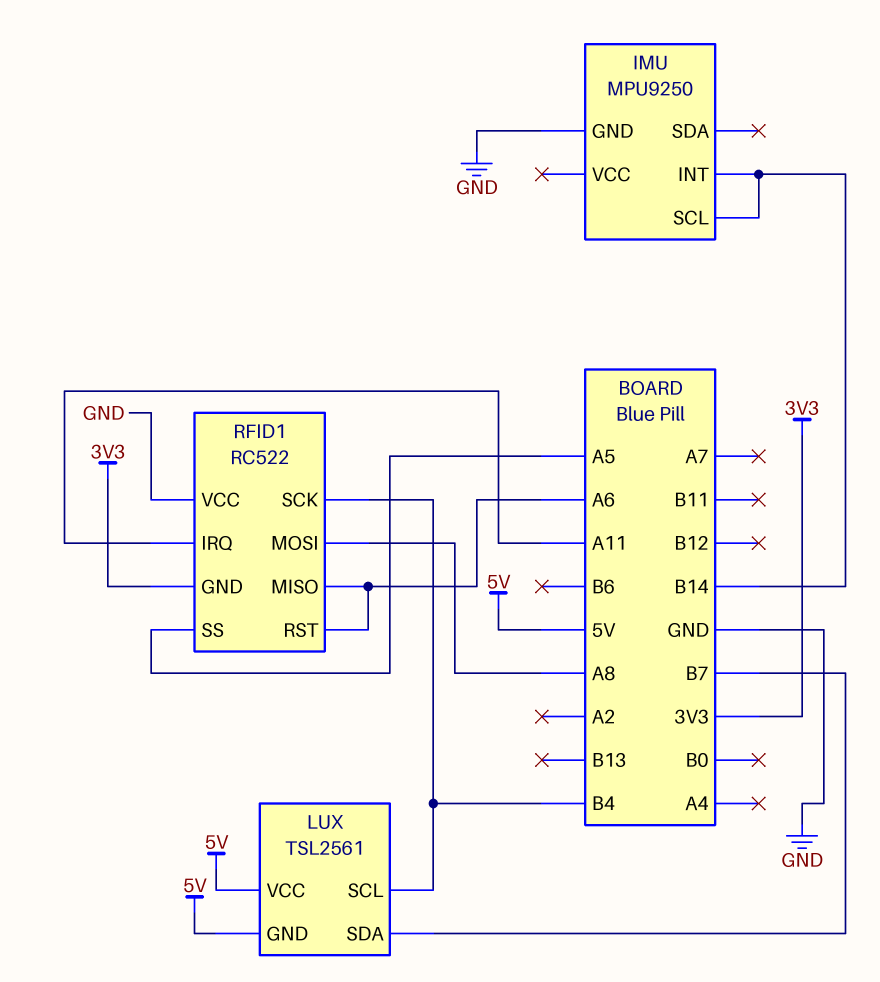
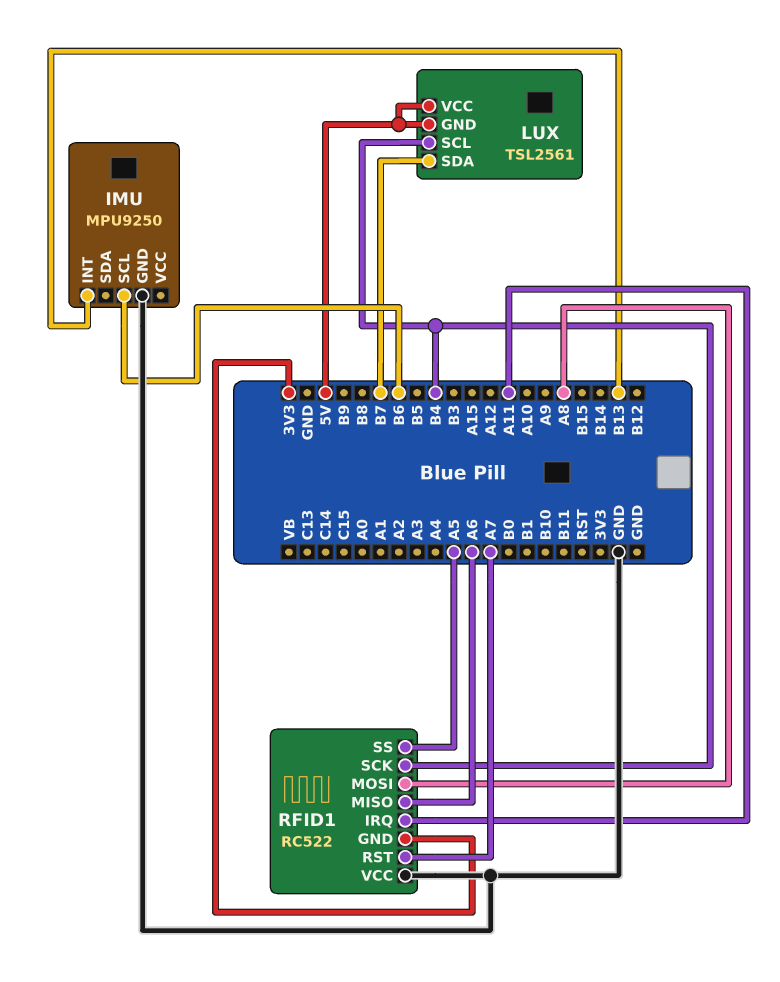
IMU pin INT: B14 -> B13
IMU pin SCL: B14 -> B6
RFID1 pin RST: A6 -> A7

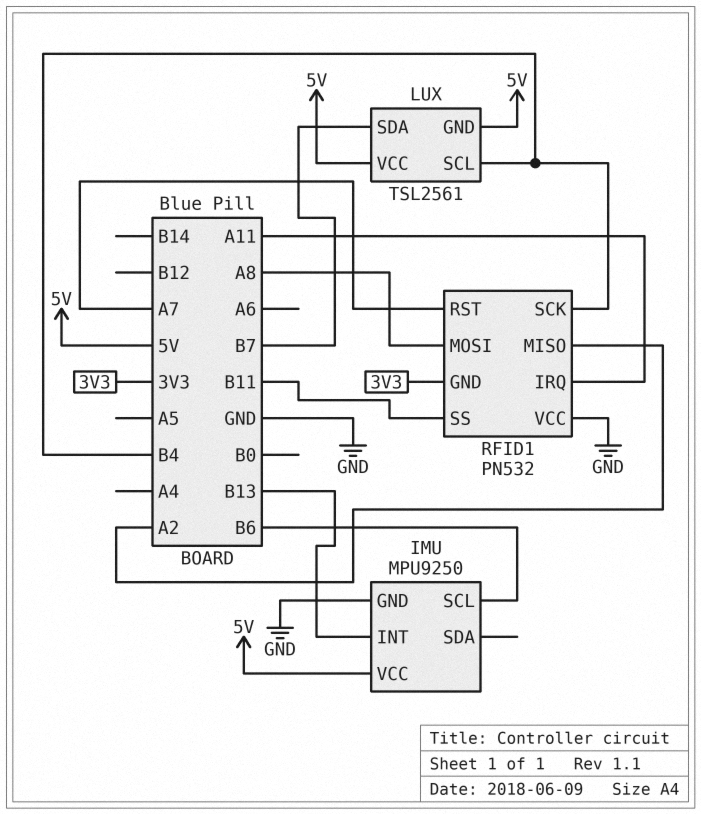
IMU pin VCC: none -> 5V
RFID1: RC522 -> PN532
RFID1 pin MISO: A6 -> A2
RFID1 pin SS: A5 -> B11

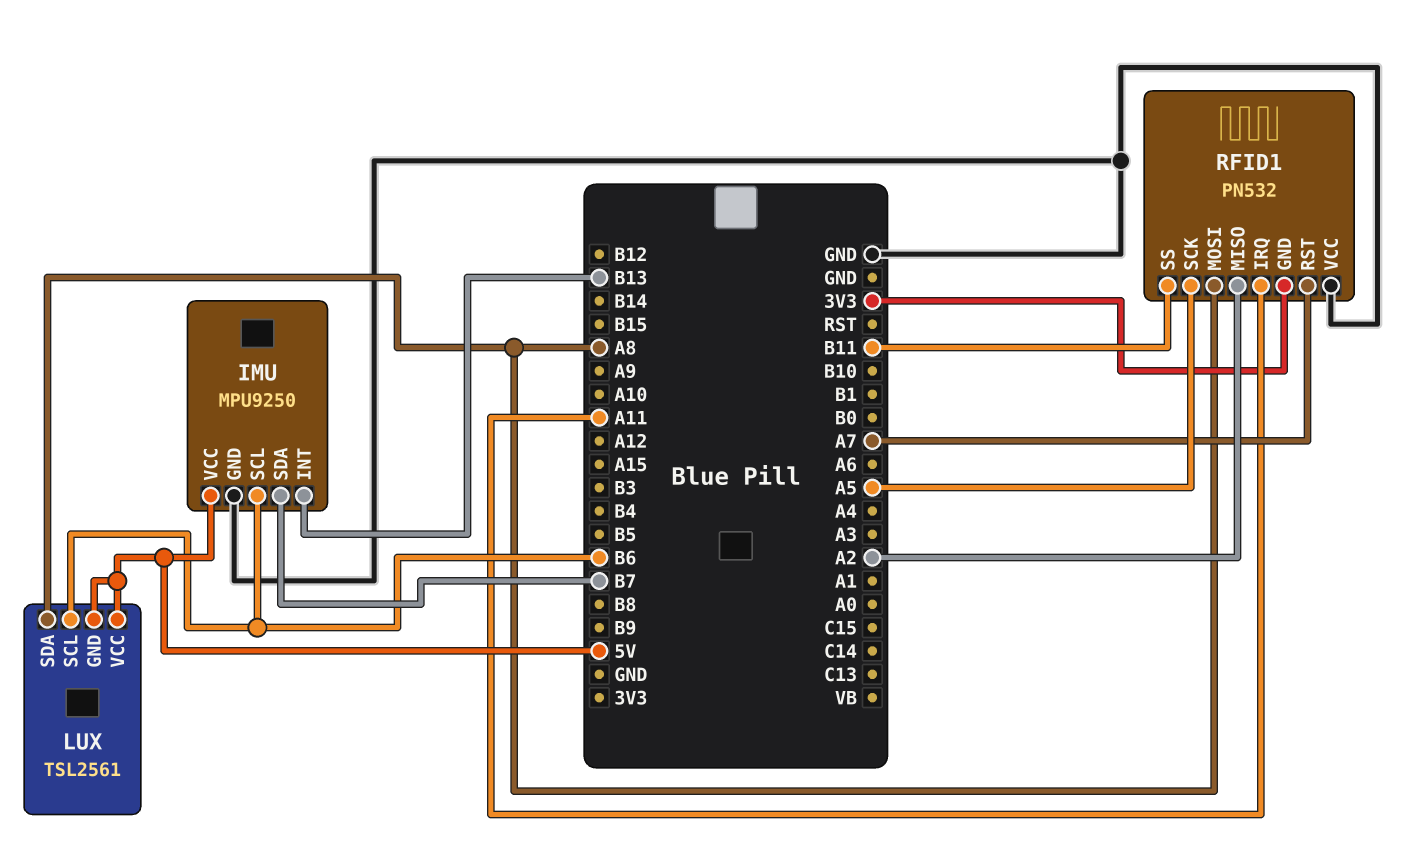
IMU pin SDA: none -> B7
LUX pin SCL: B4 -> B6
LUX pin SDA: B7 -> A8
RFID1 pin SCK: B4 -> A5

